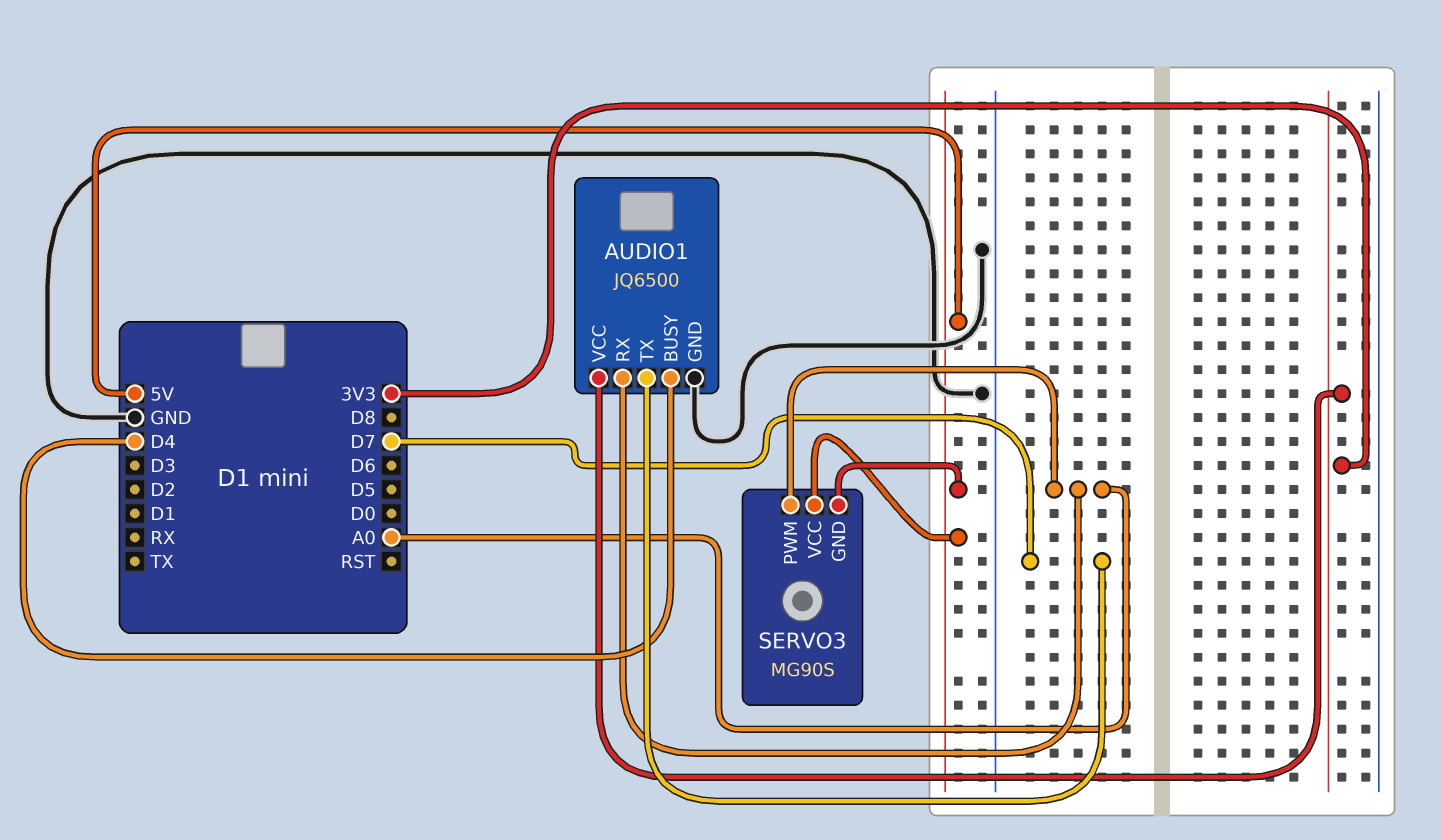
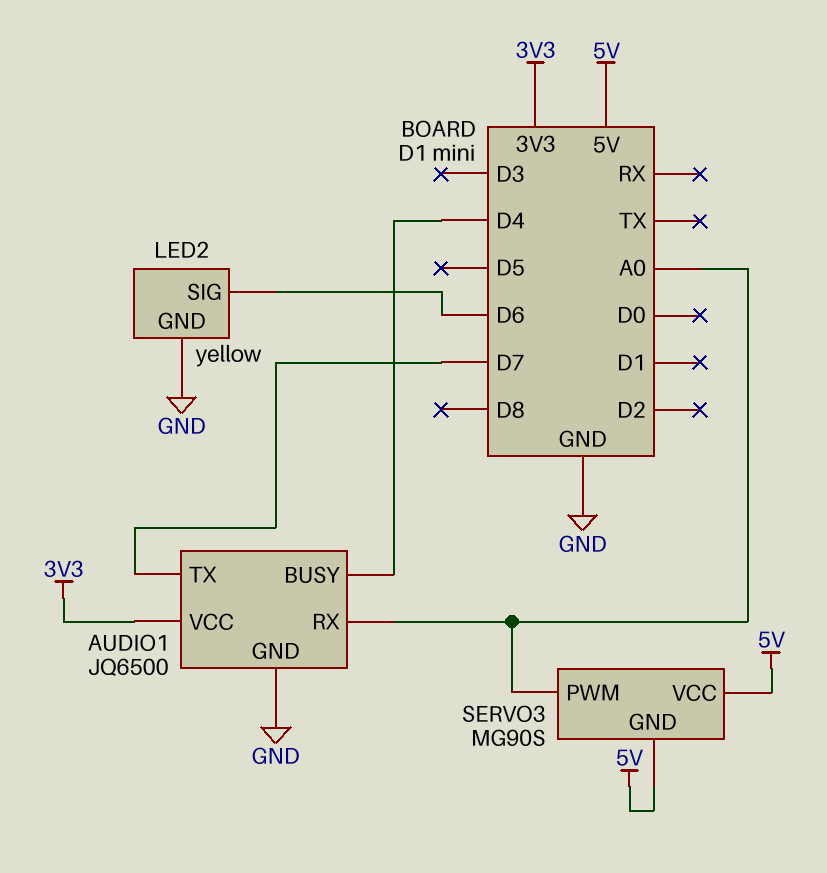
LED2: none -> yellow
LED2 pin GND: none -> GND
LED2 pin SIG: none -> D6

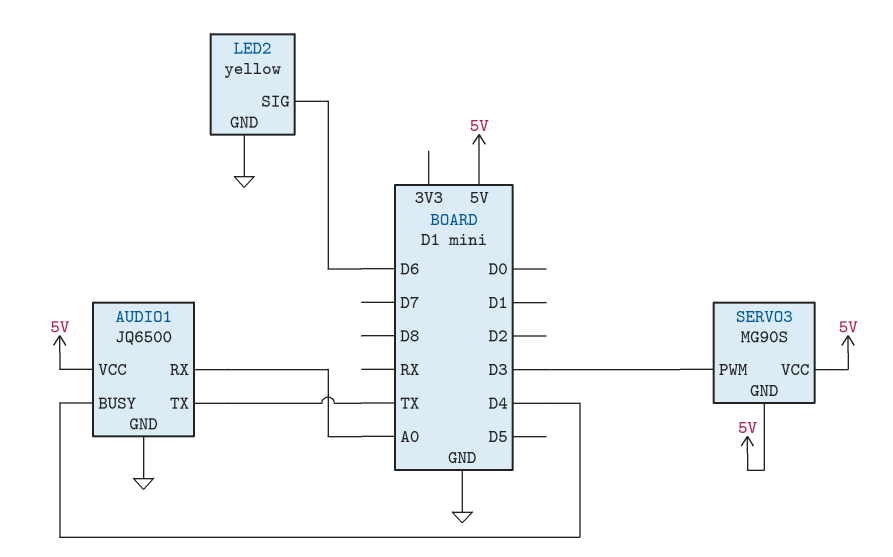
AUDIO1 pin TX: D7 -> TX
AUDIO1 pin VCC: 3V3 -> 5V
SERVO3 pin PWM: A0 -> D3

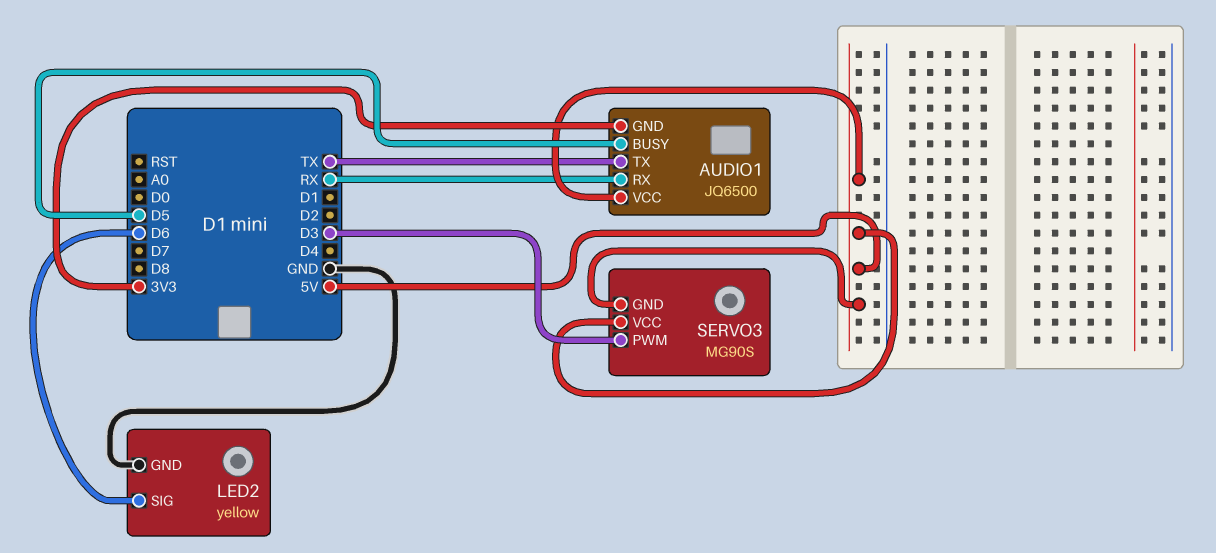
AUDIO1 pin BUSY: D4 -> D5
AUDIO1 pin GND: GND -> 3V3
AUDIO1 pin RX: A0 -> RX

